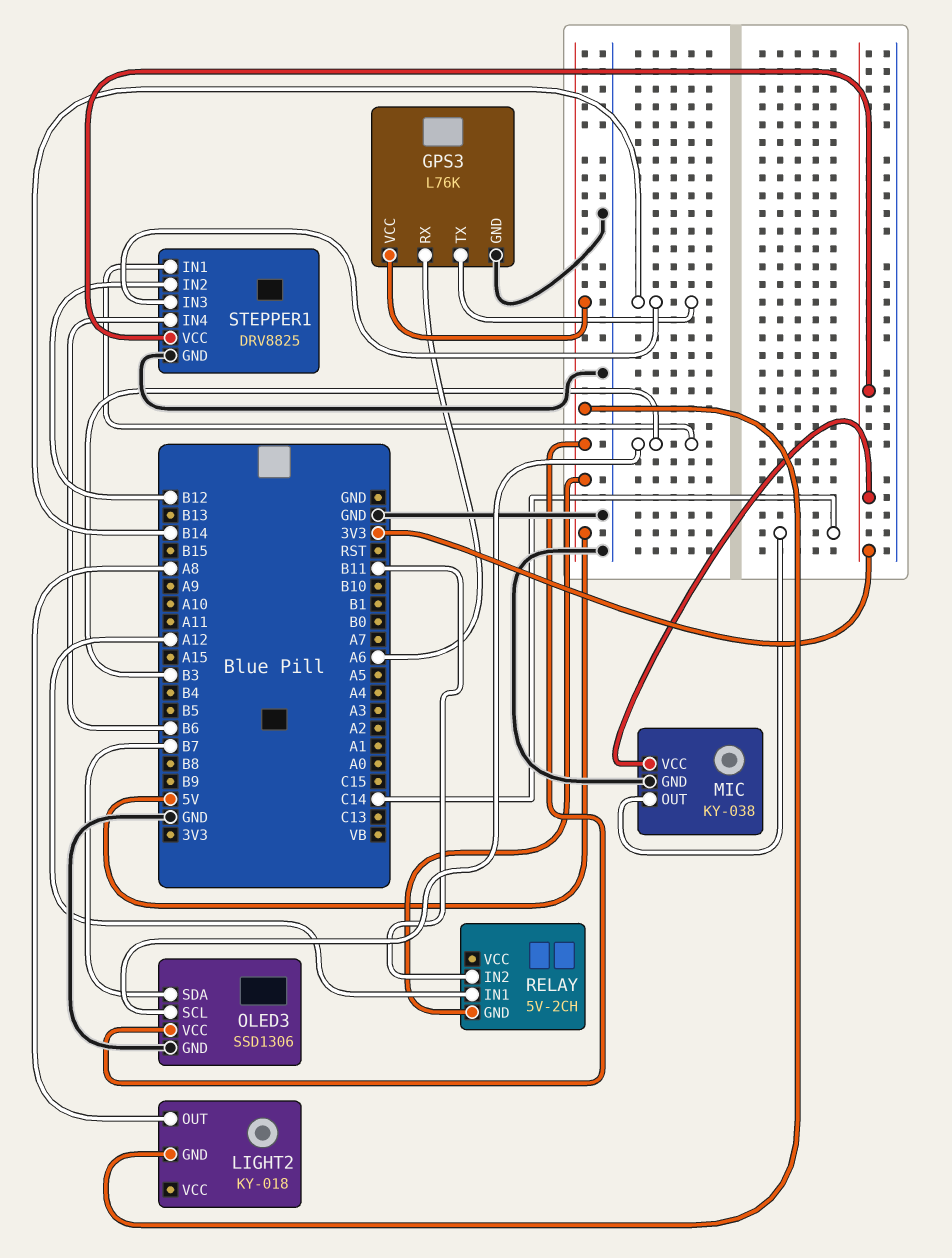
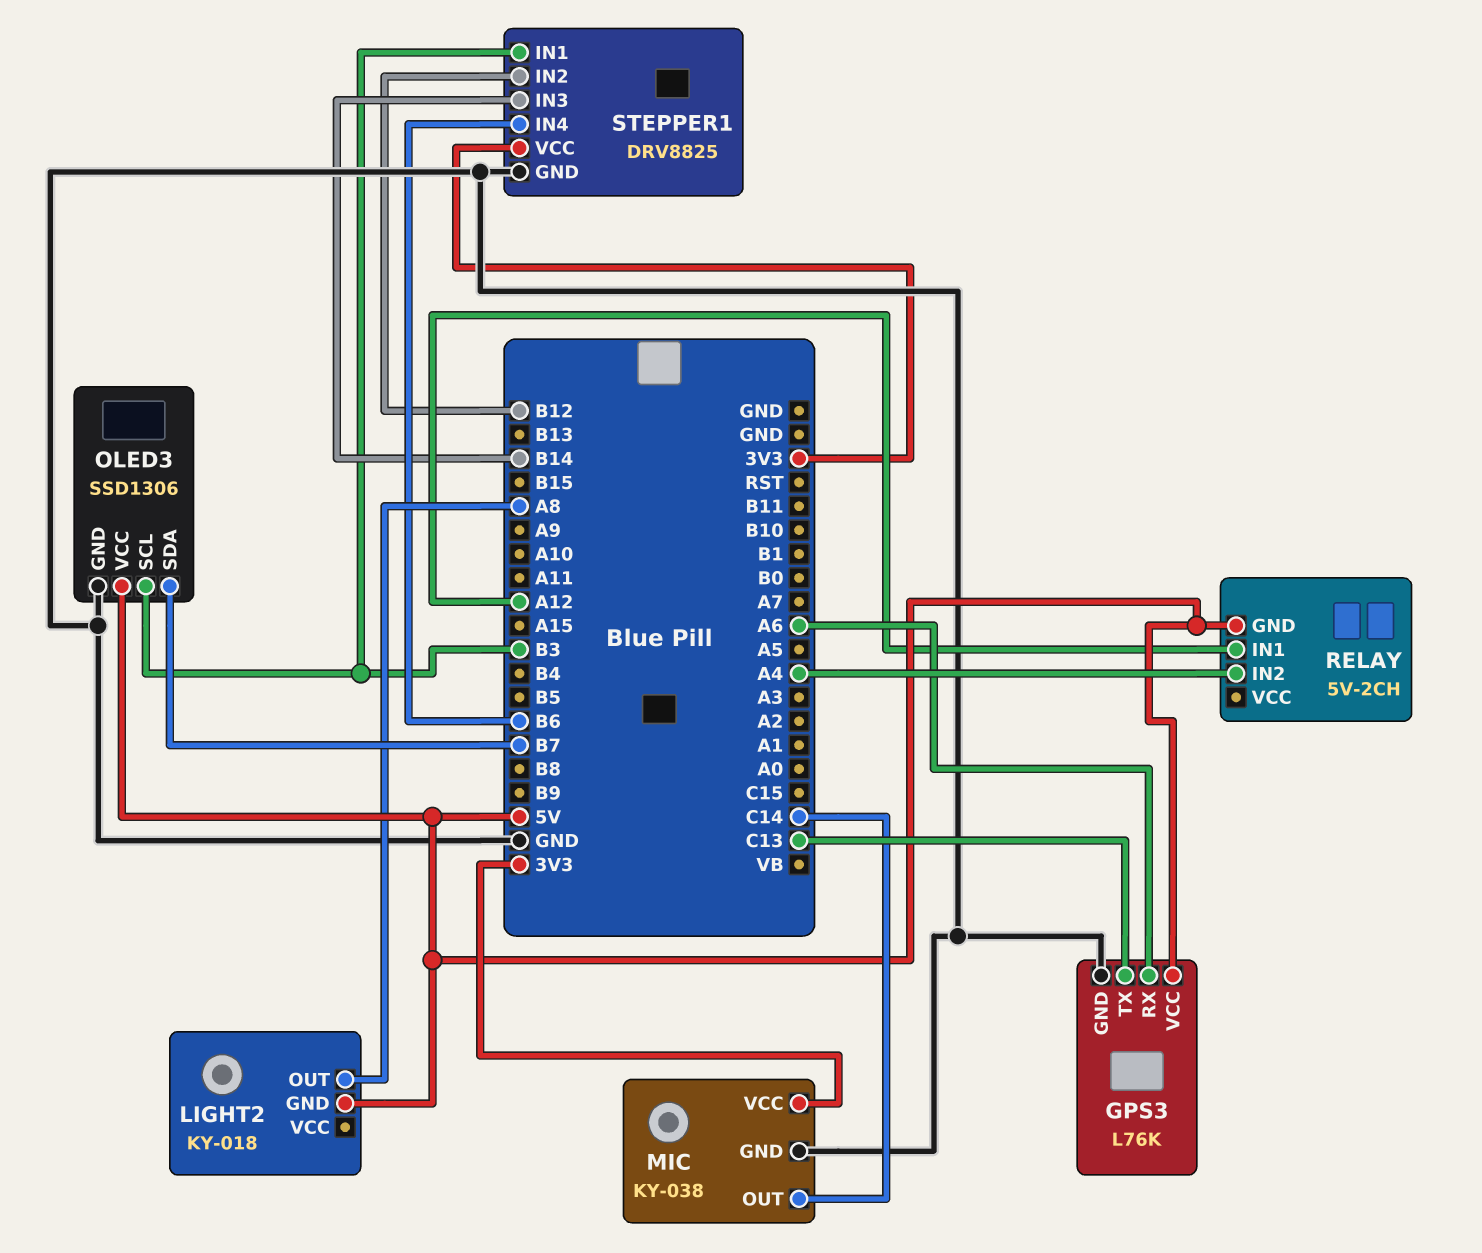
GPS3 pin TX: B14 -> C13
RELAY pin IN2: B11 -> A4

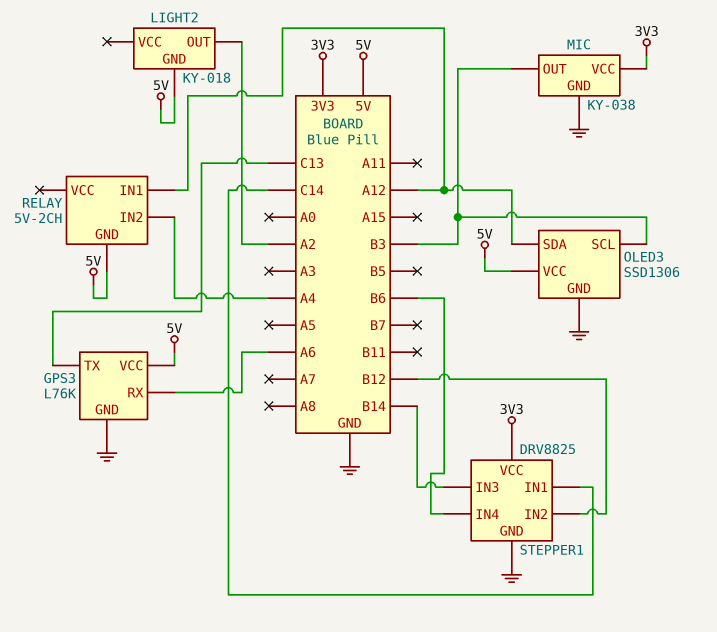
LIGHT2 pin OUT: A8 -> A2
MIC pin OUT: C14 -> B3
OLED3 pin SDA: B7 -> A12
STEPPER1 pin IN1: B3 -> C14

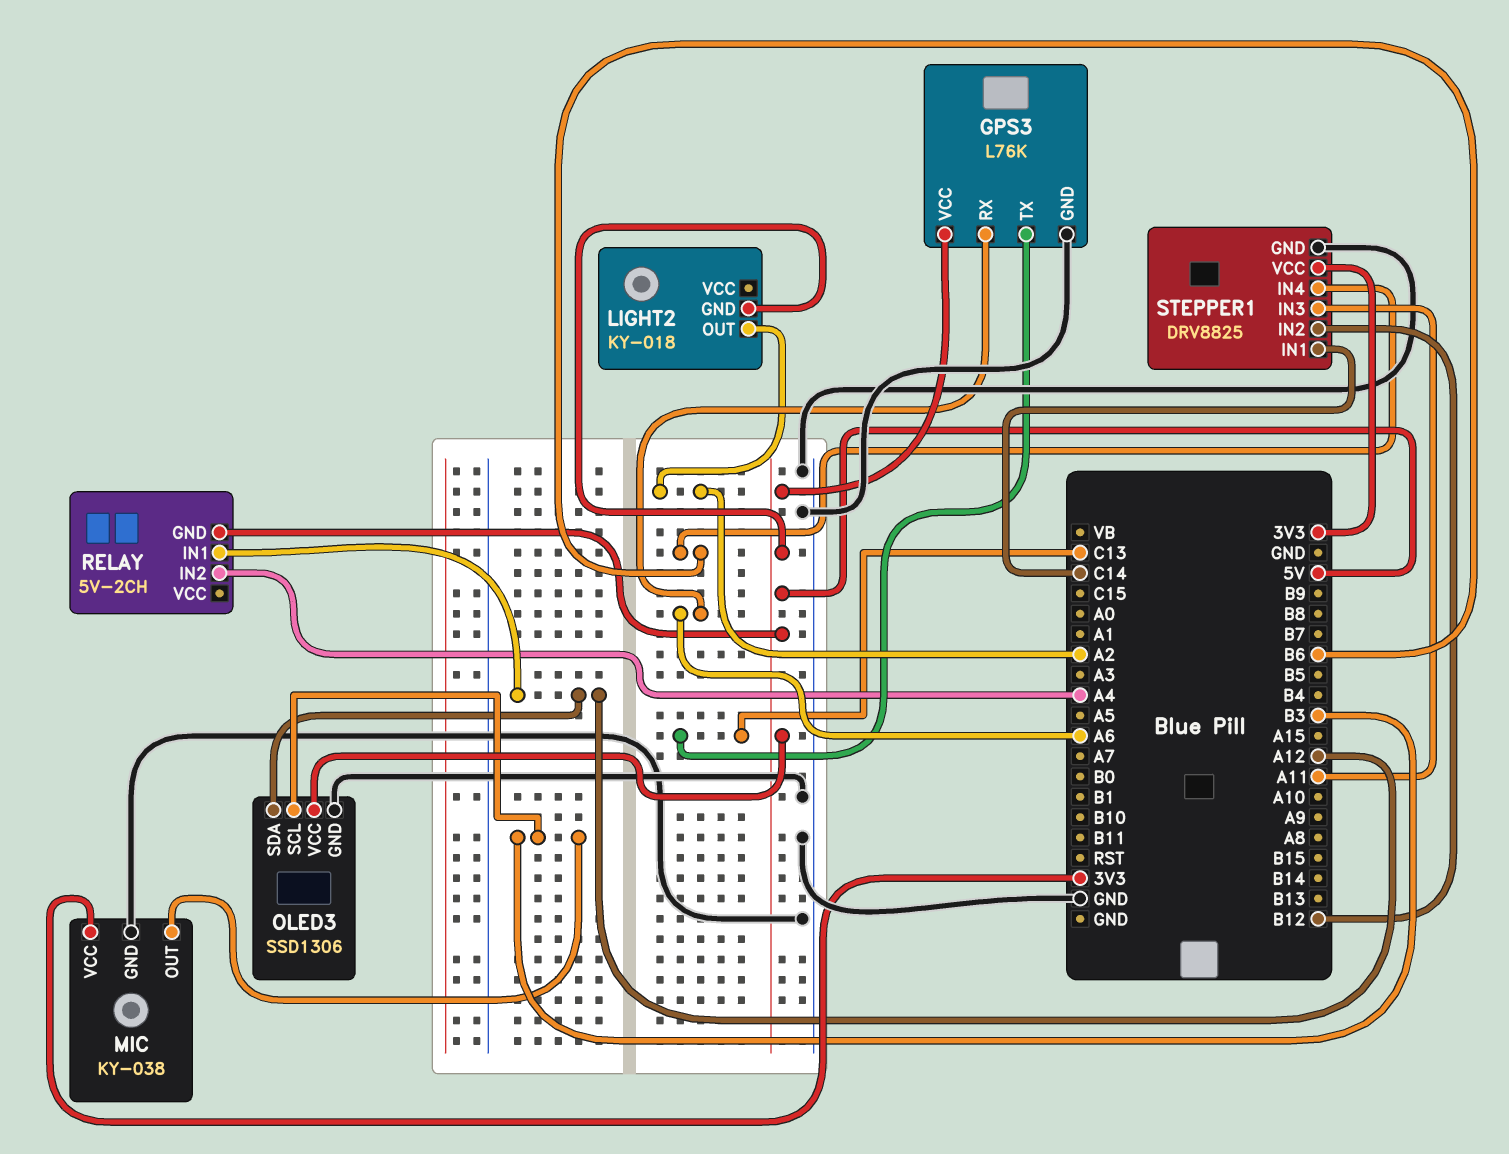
STEPPER1 pin IN3: B14 -> A11

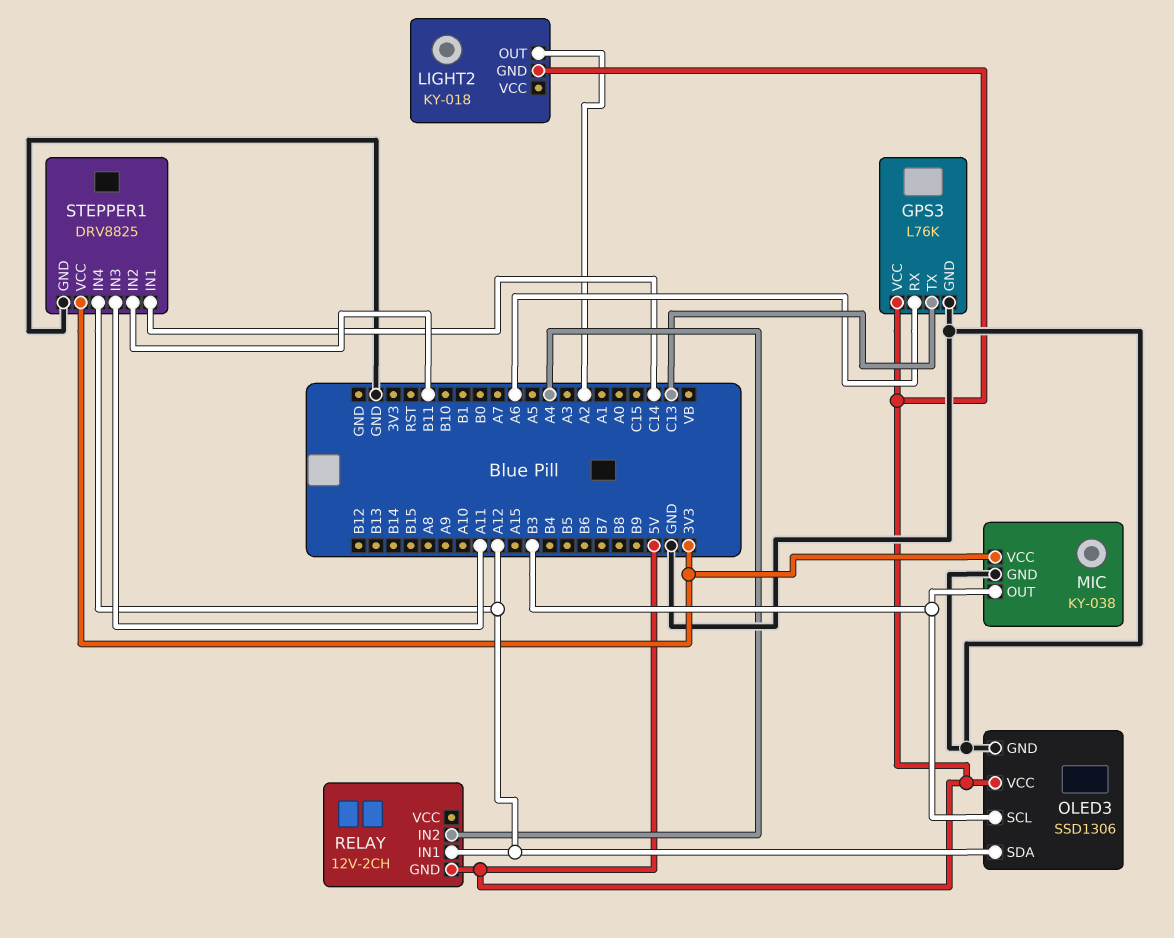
RELAY: 5V-2CH -> 12V-2CH
STEPPER1 pin IN2: B12 -> B11
STEPPER1 pin IN4: B6 -> A12

